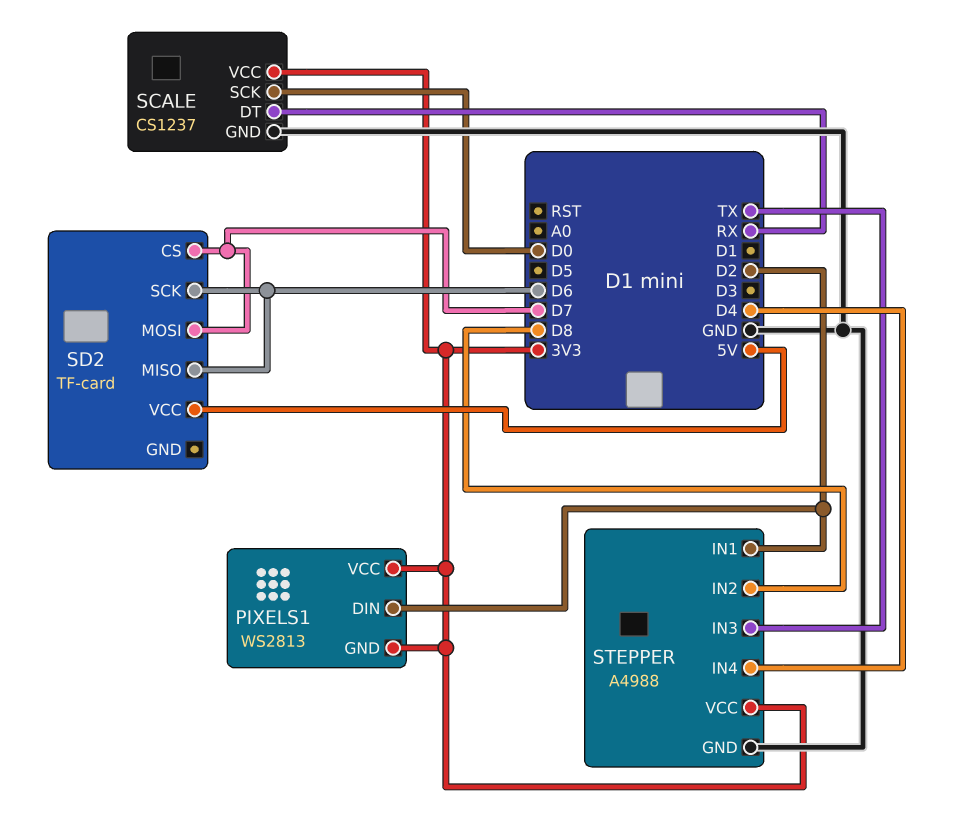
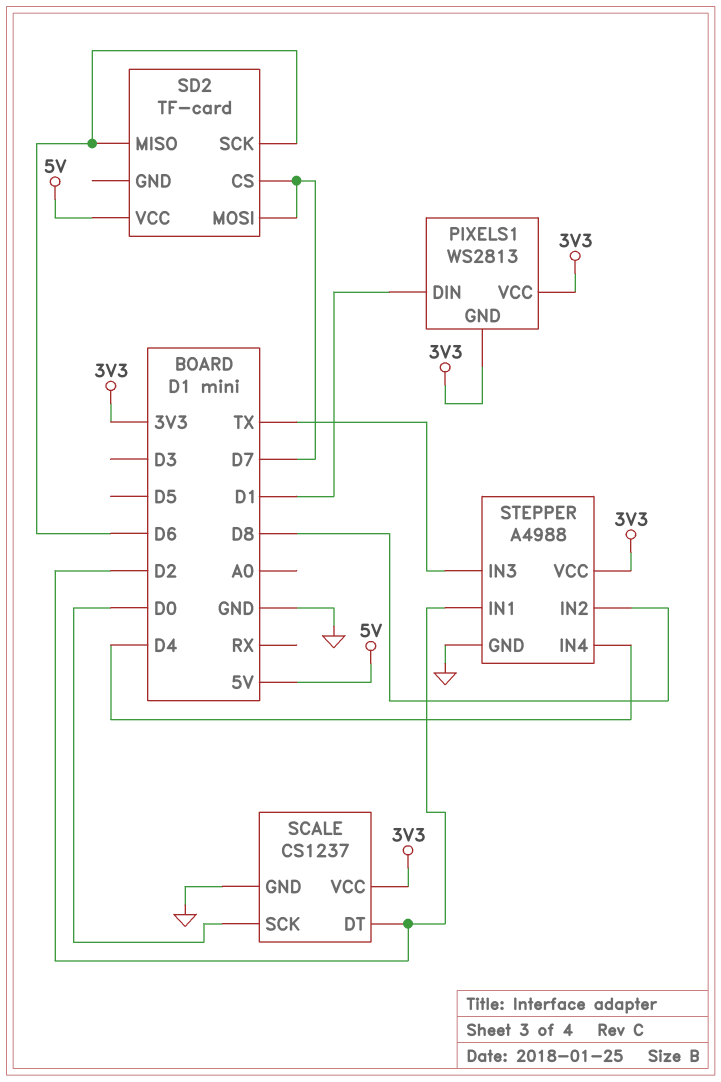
PIXELS1 pin DIN: D2 -> D1
SCALE pin DT: RX -> D2

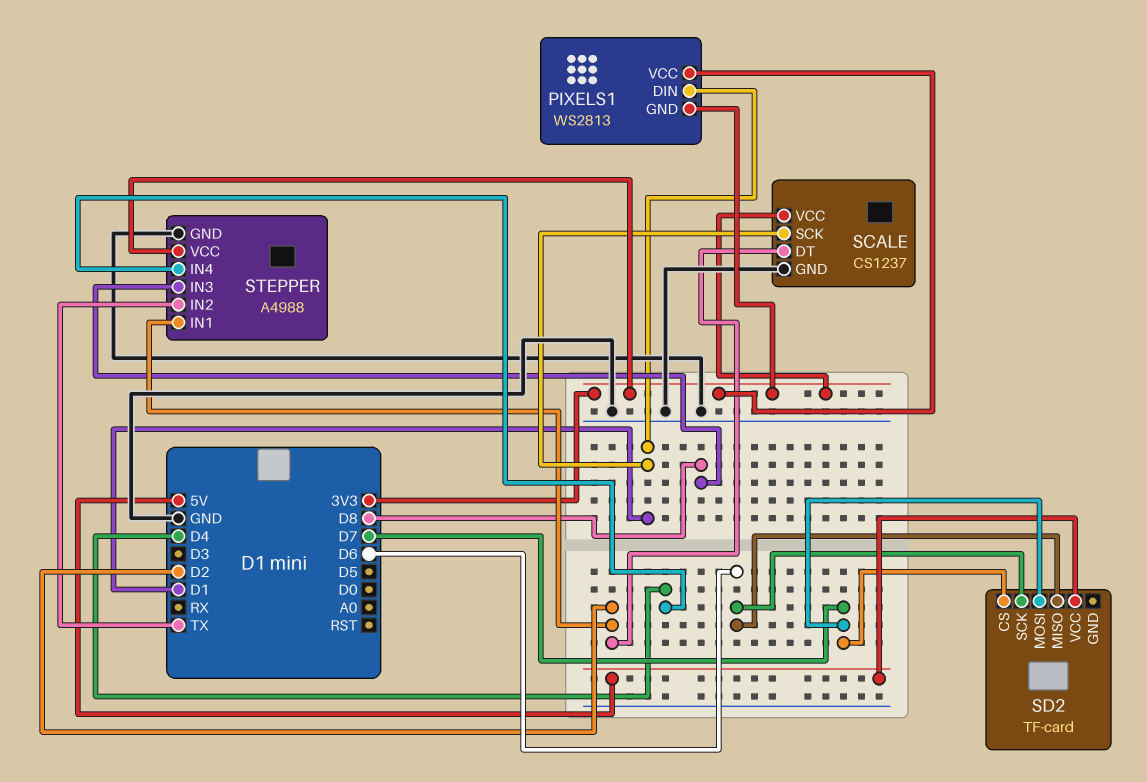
SCALE pin SCK: D0 -> D1
STEPPER pin IN2: D8 -> TX
STEPPER pin IN3: TX -> D8

